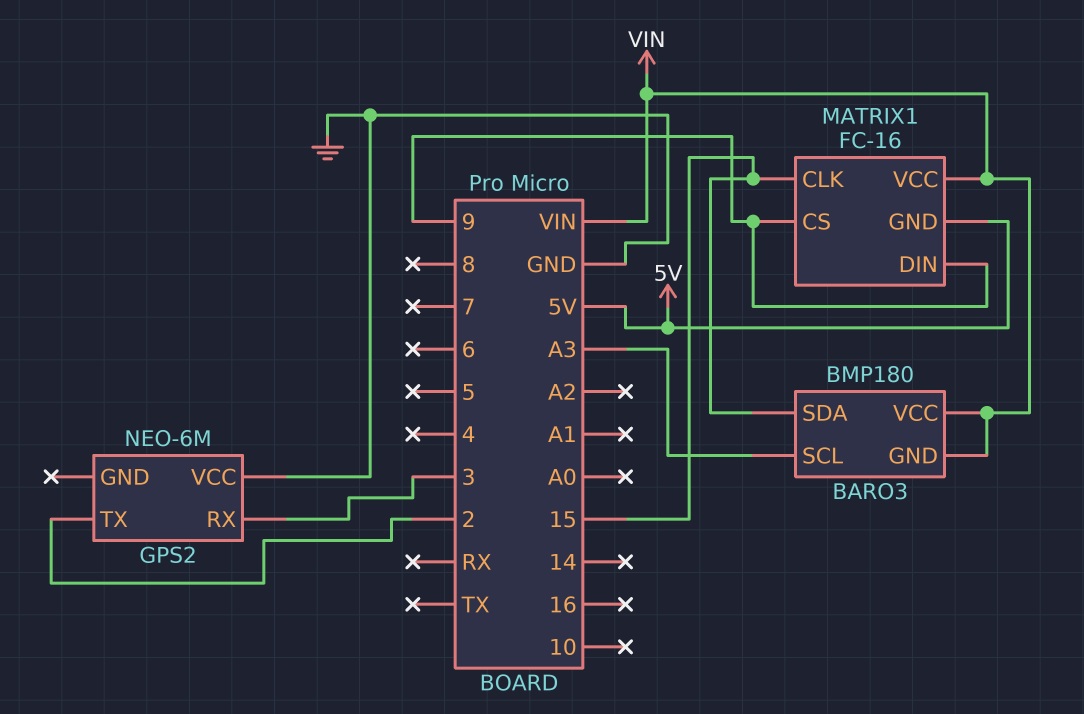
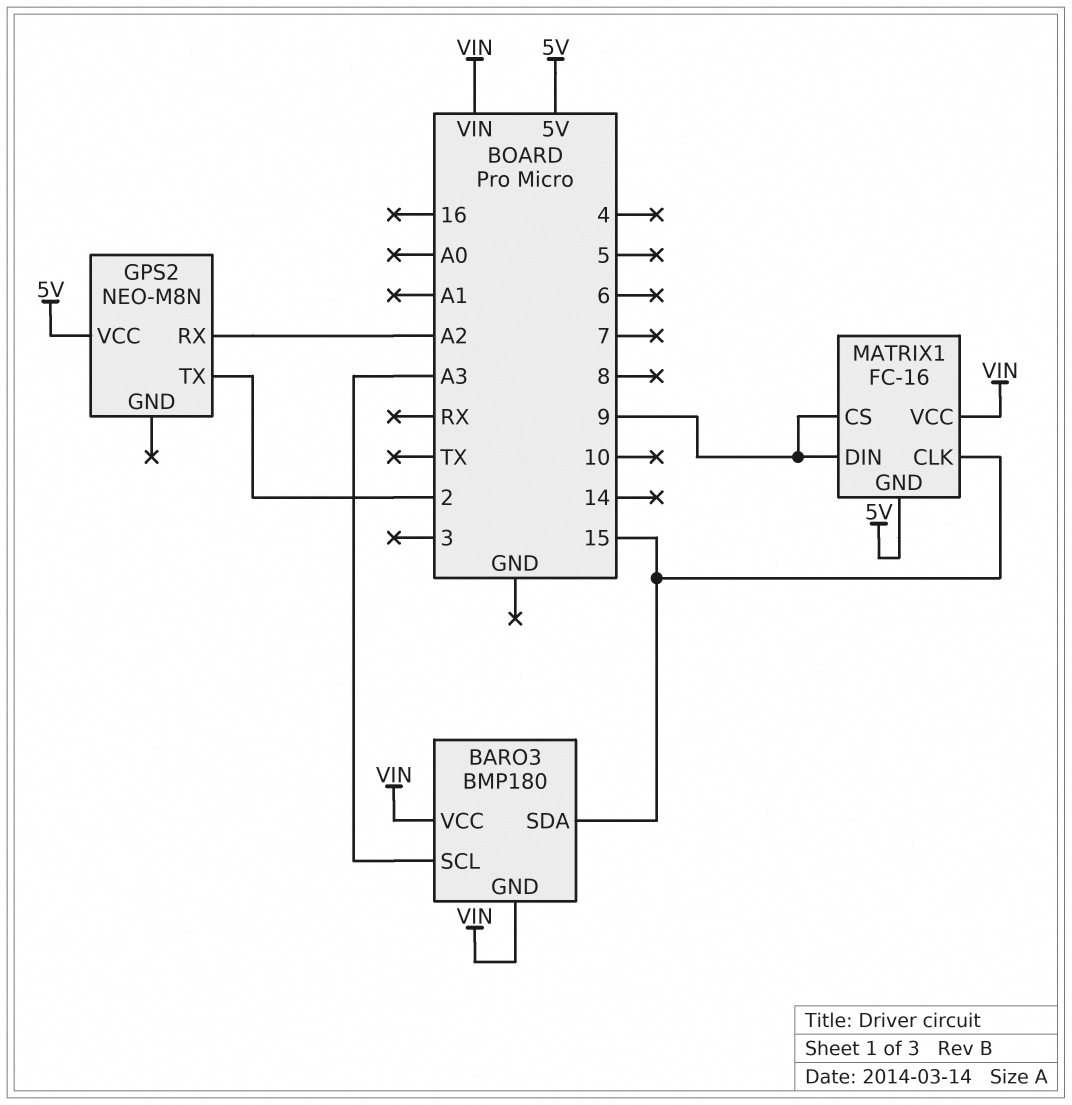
GPS2: NEO-6M -> NEO-M8N
GPS2 pin RX: 3 -> A2
GPS2 pin VCC: GND -> 5V

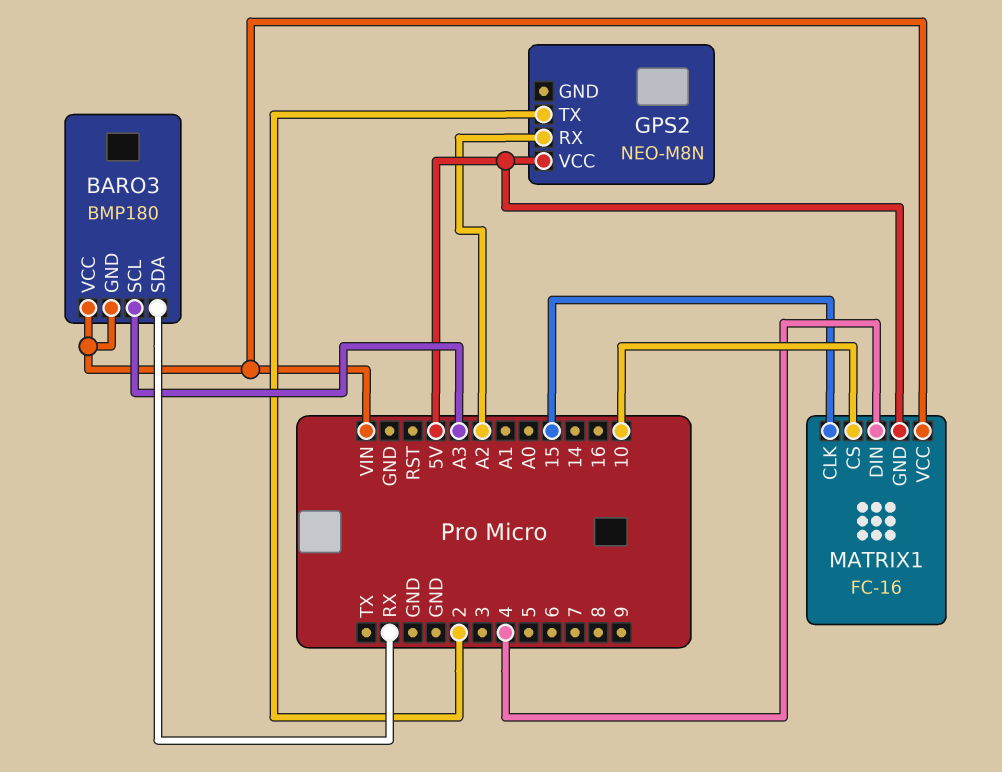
BARO3 pin SDA: 15 -> RX
MATRIX1 pin CS: 9 -> 10
MATRIX1 pin DIN: 9 -> 4

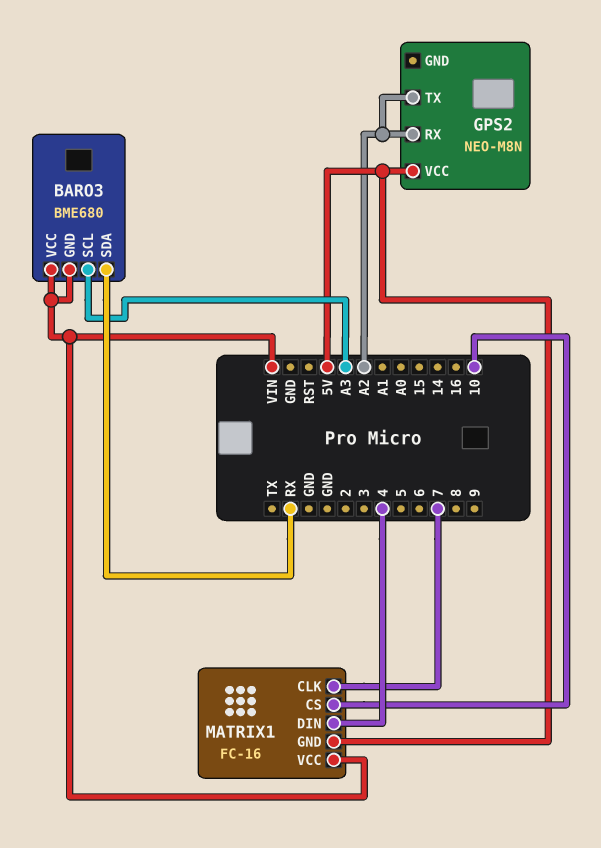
BARO3: BMP180 -> BME680
GPS2 pin TX: 2 -> A2
MATRIX1 pin CLK: 15 -> 7

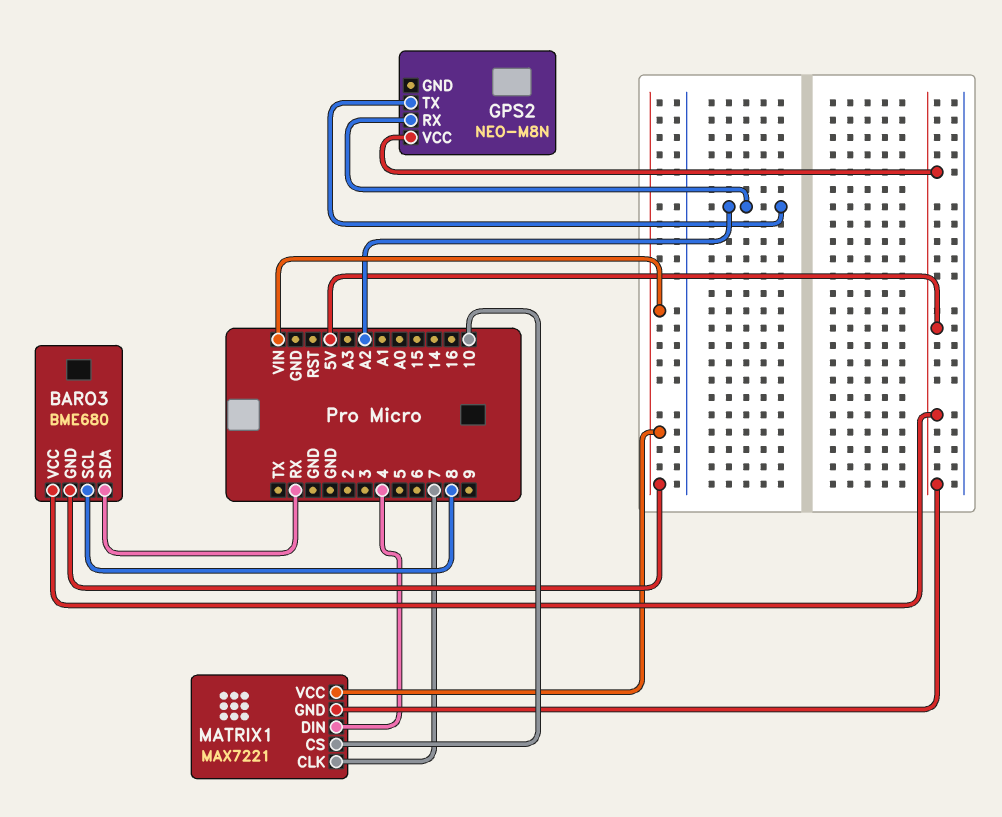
BARO3 pin SCL: A3 -> 8
BARO3 pin VCC: VIN -> 5V
MATRIX1: FC-16 -> MAX7221

